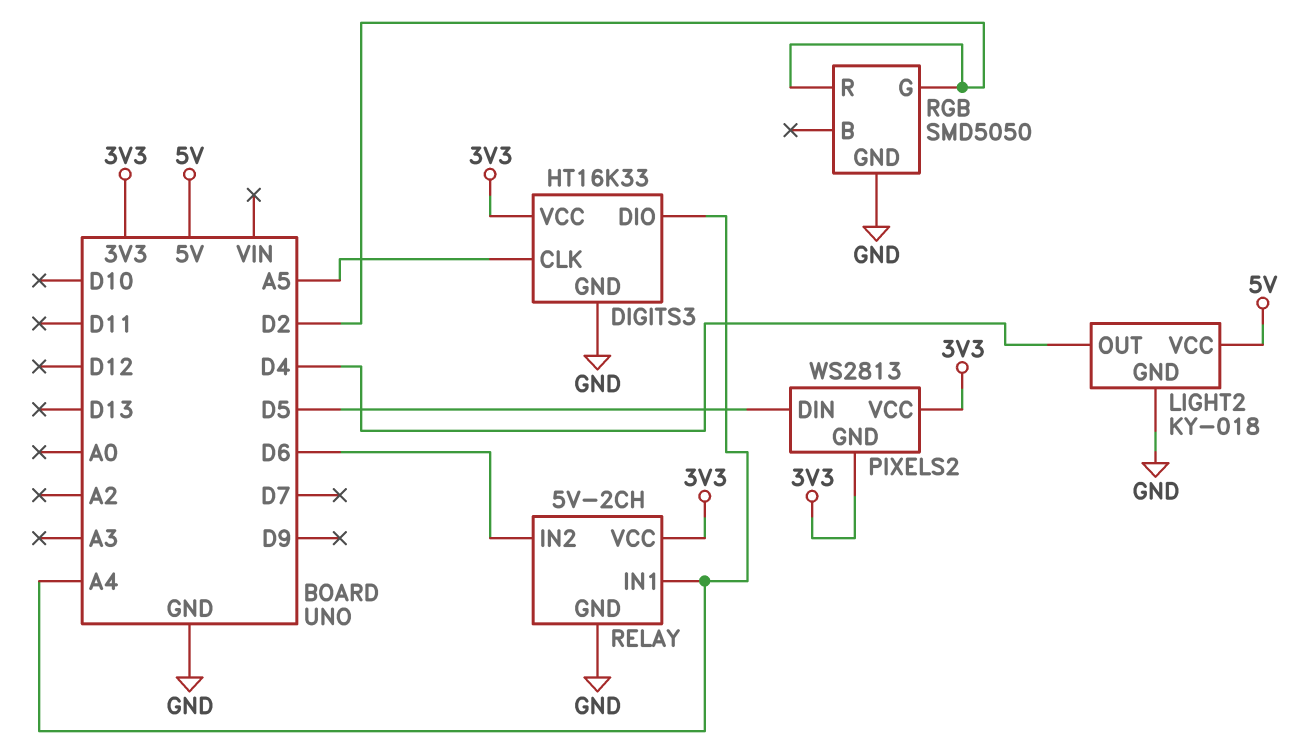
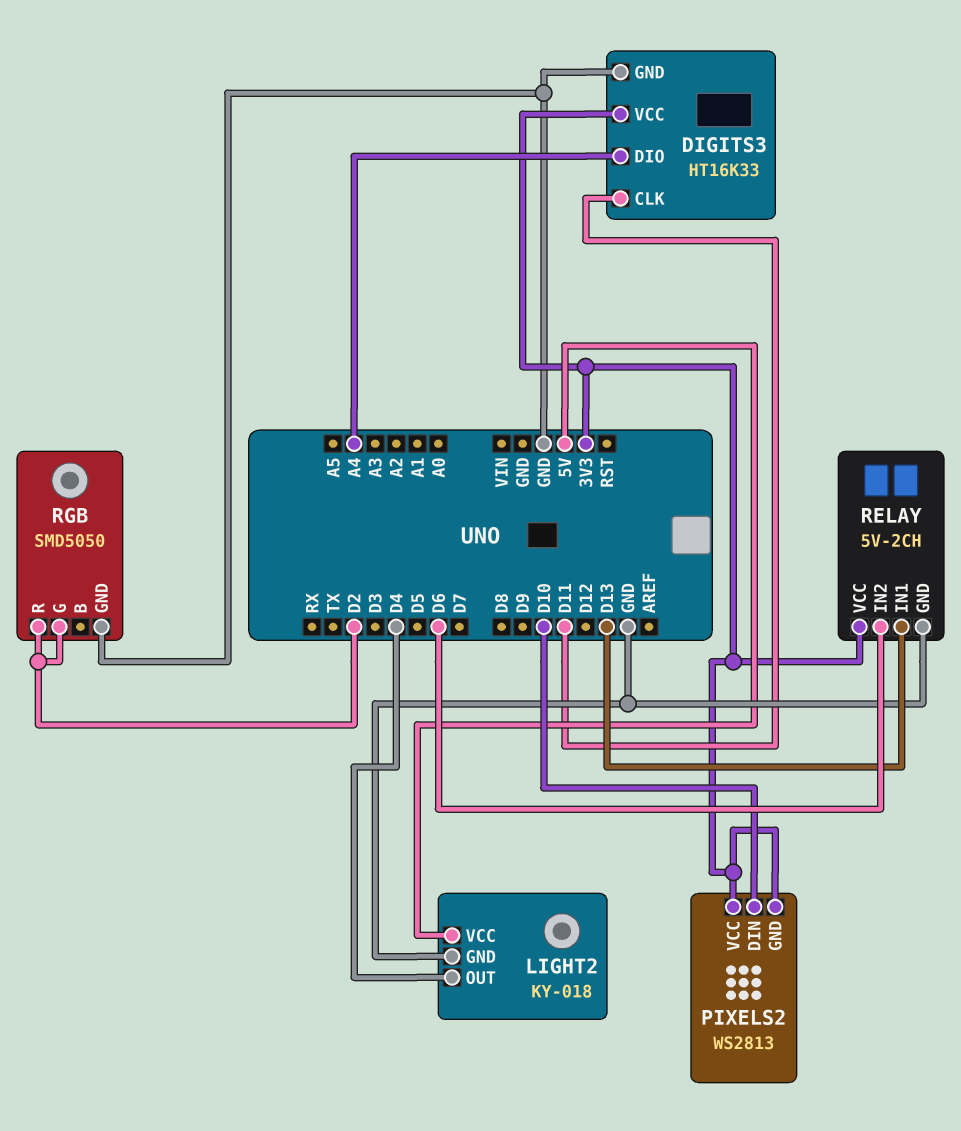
DIGITS3 pin CLK: A5 -> D11
PIXELS2 pin DIN: D5 -> D10
RELAY pin IN1: A4 -> D13

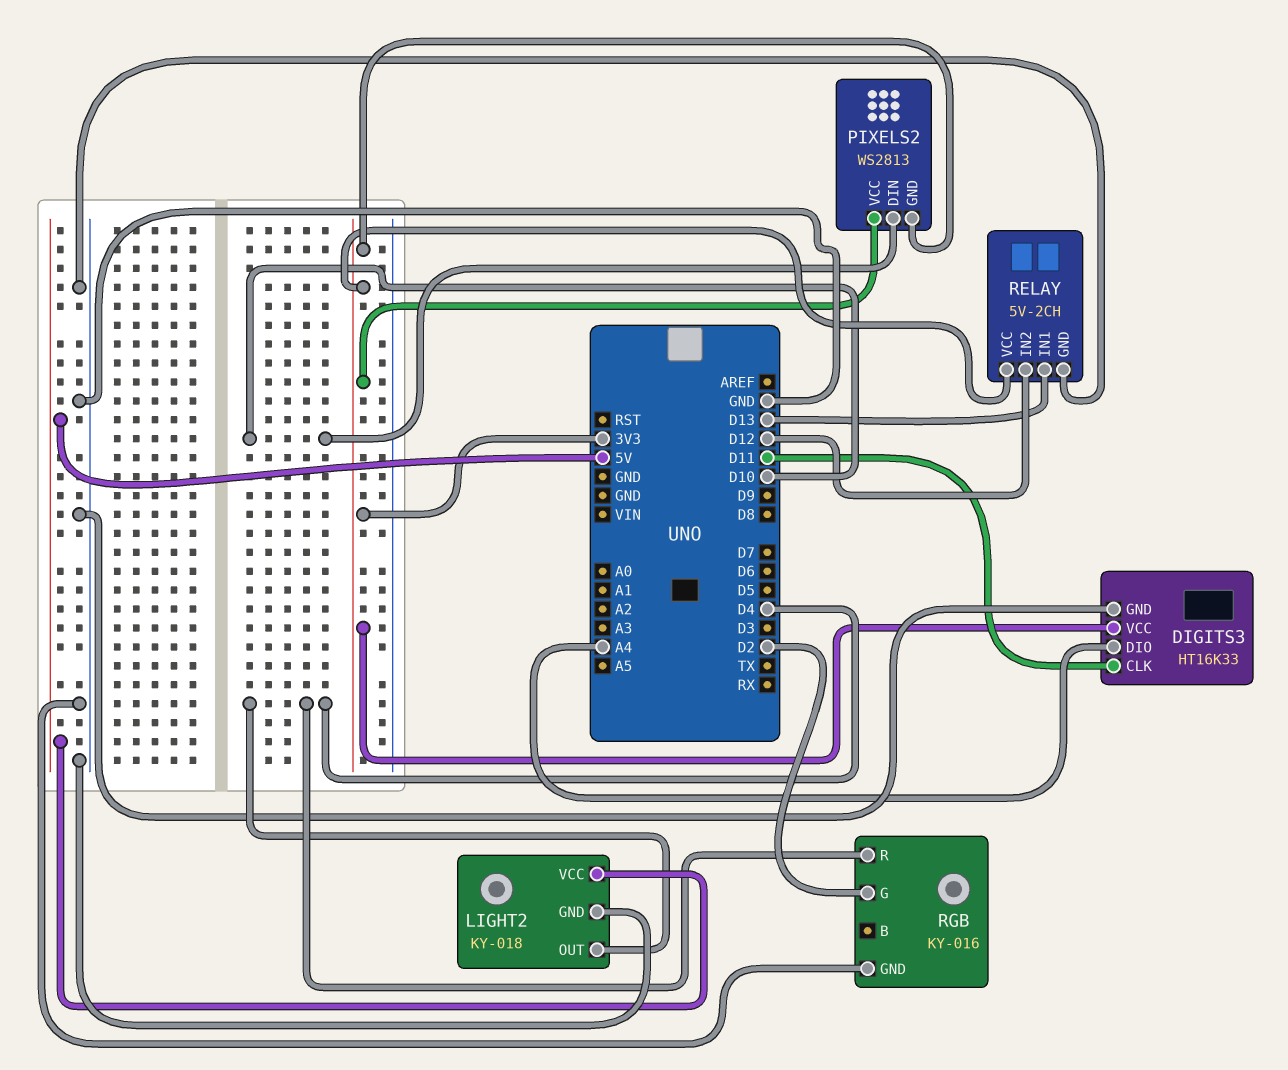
RELAY pin IN2: D6 -> D12
RGB: SMD5050 -> KY-016
RGB pin R: D2 -> D4

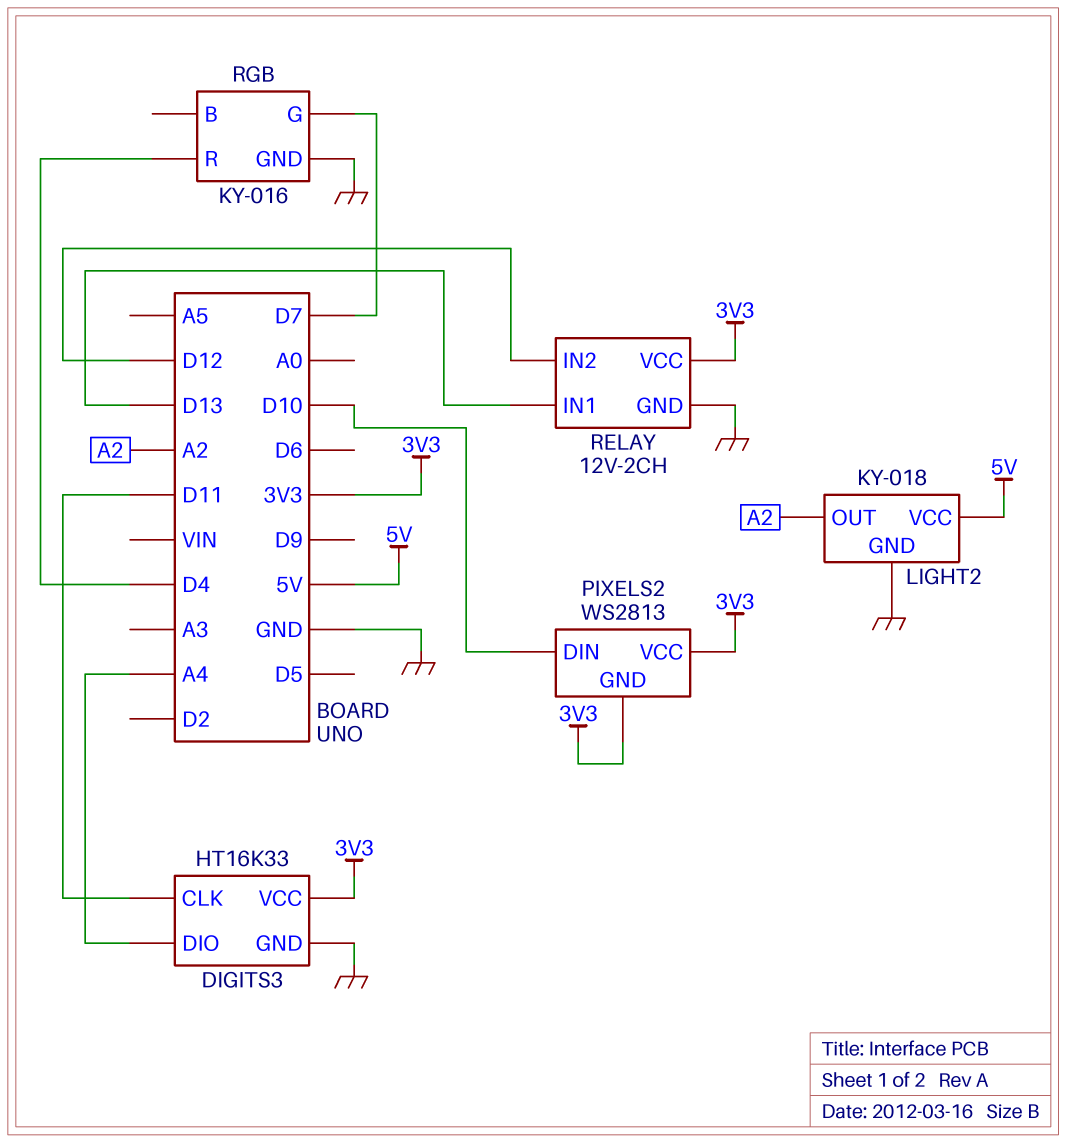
LIGHT2 pin OUT: D4 -> A2
RELAY: 5V-2CH -> 12V-2CH
RGB pin G: D2 -> D7

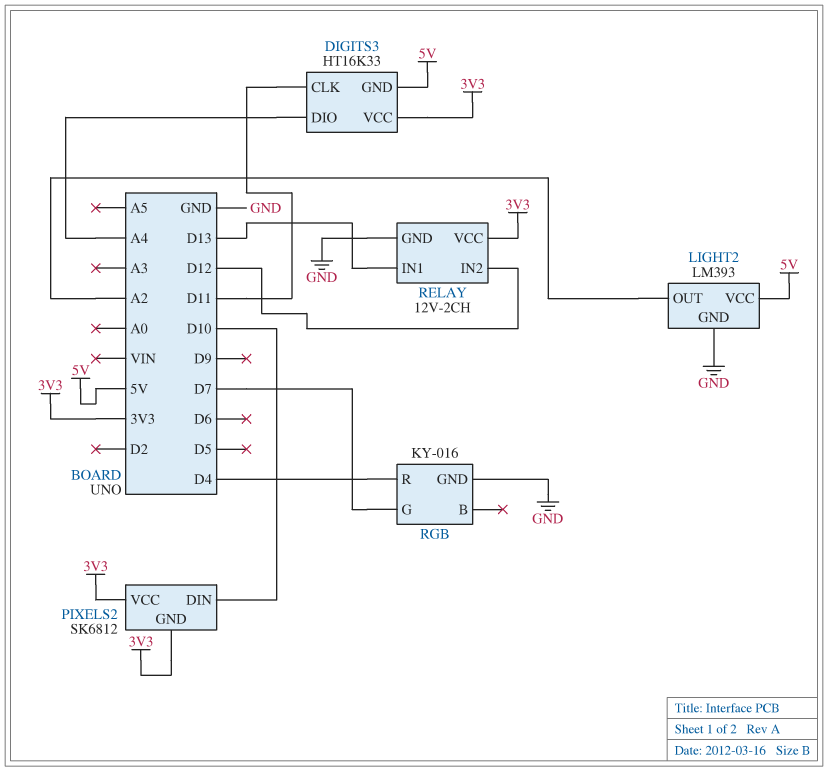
DIGITS3 pin GND: GND -> 5V
LIGHT2: KY-018 -> LM393
PIXELS2: WS2813 -> SK6812

